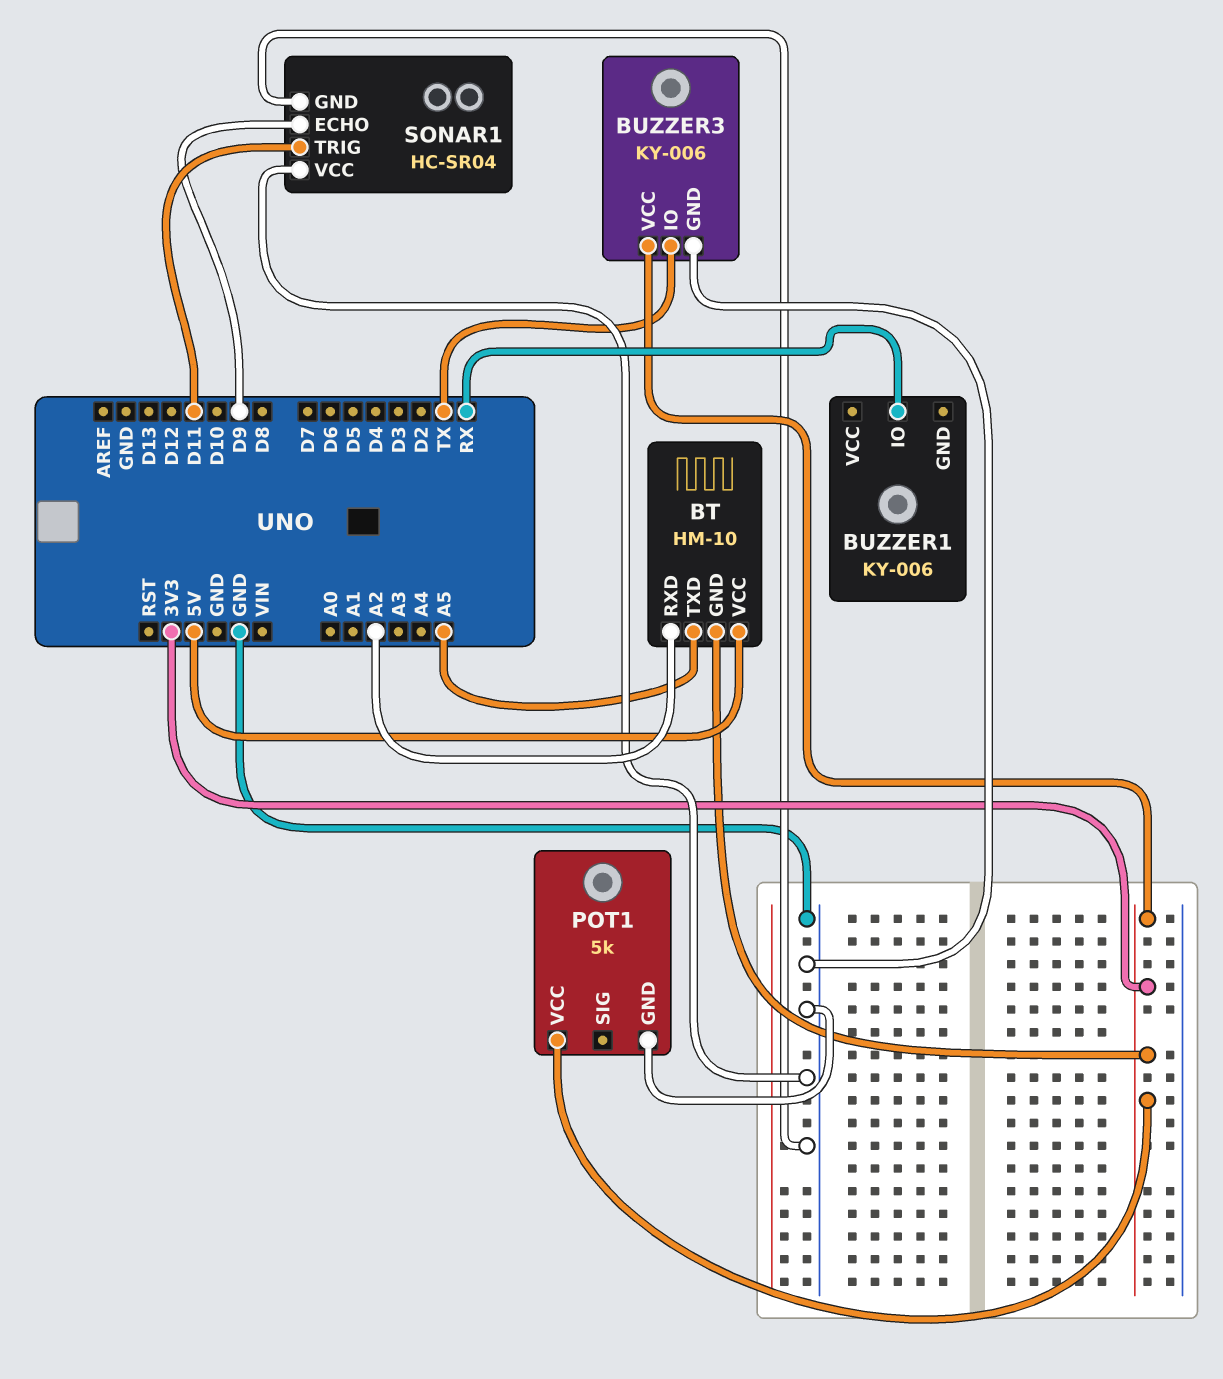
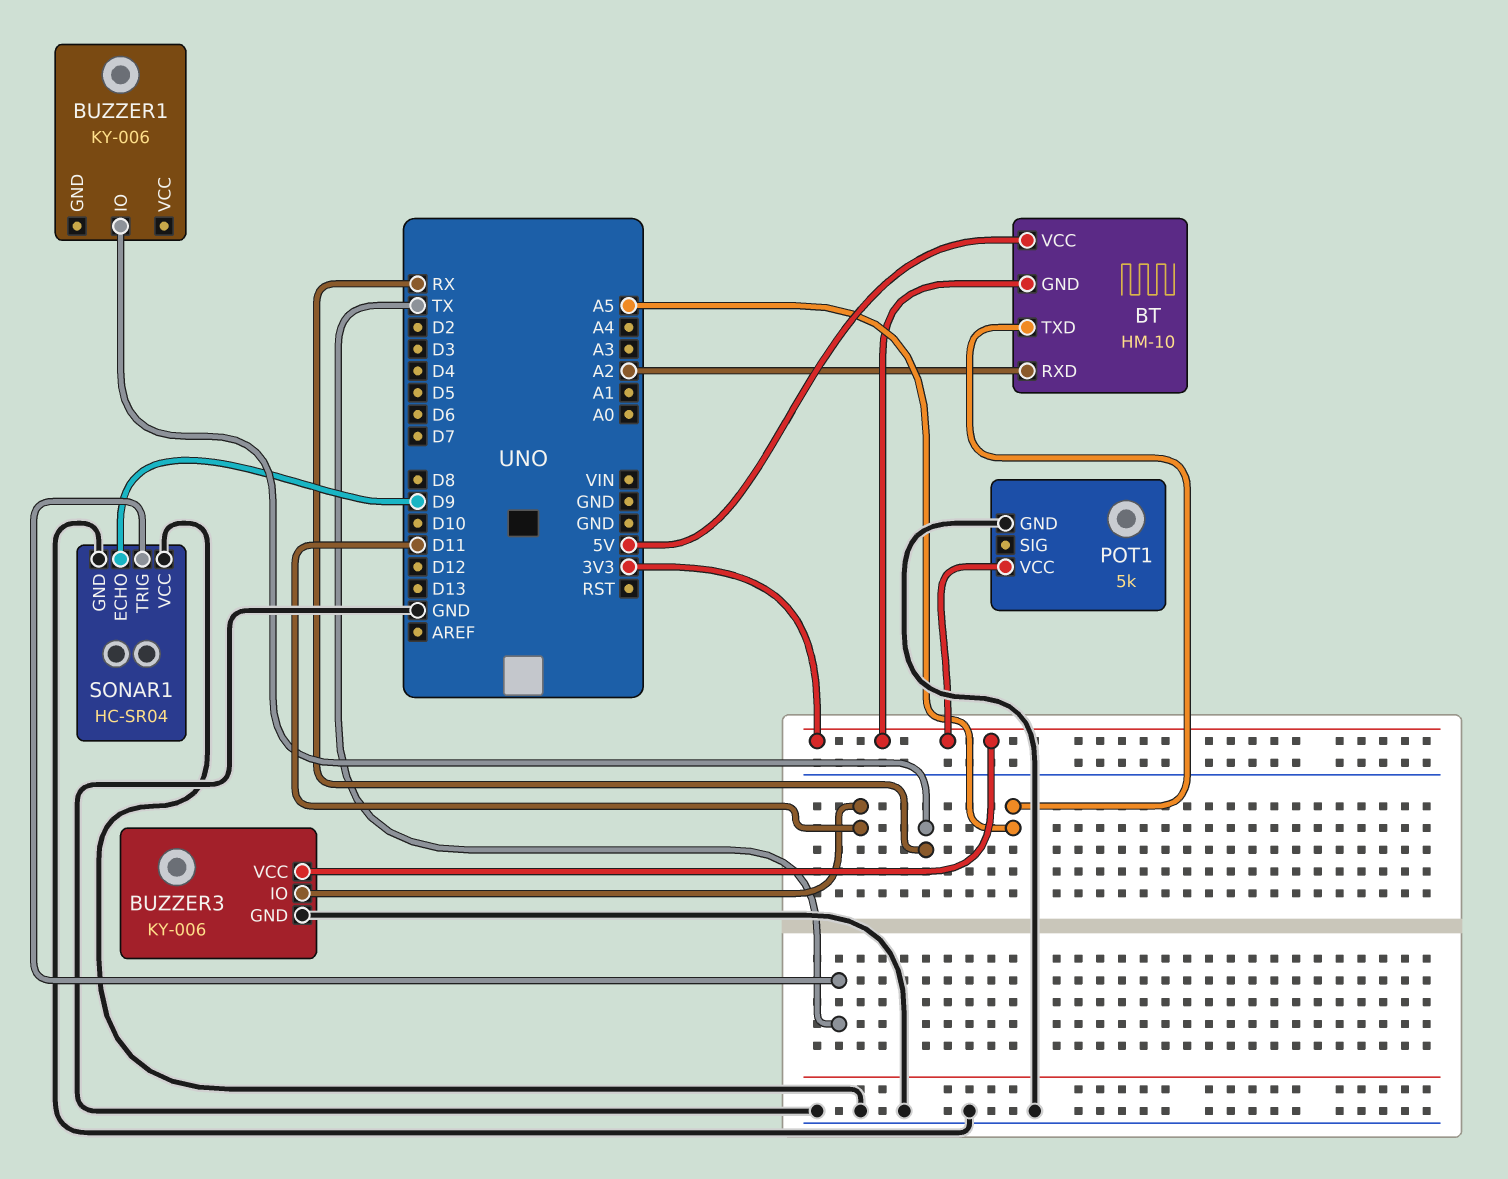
BUZZER3 pin IO: TX -> D11
SONAR1 pin TRIG: D11 -> TX

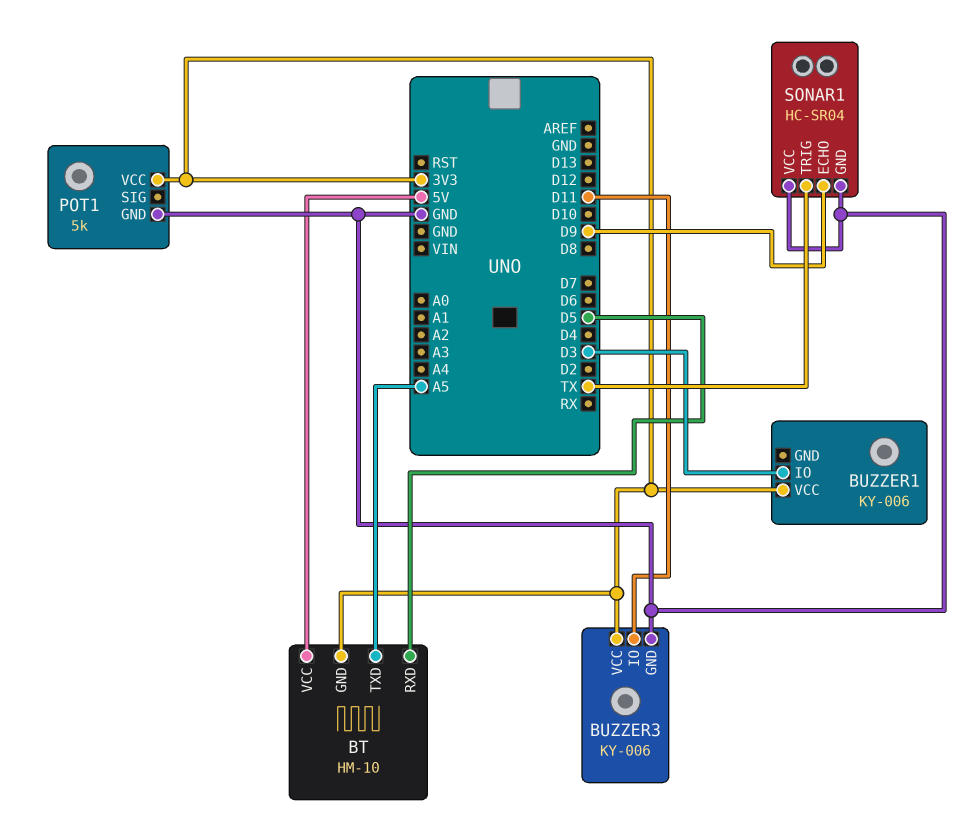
BT pin RXD: A2 -> D5
BUZZER1 pin IO: RX -> D3
BUZZER1 pin VCC: none -> 3V3

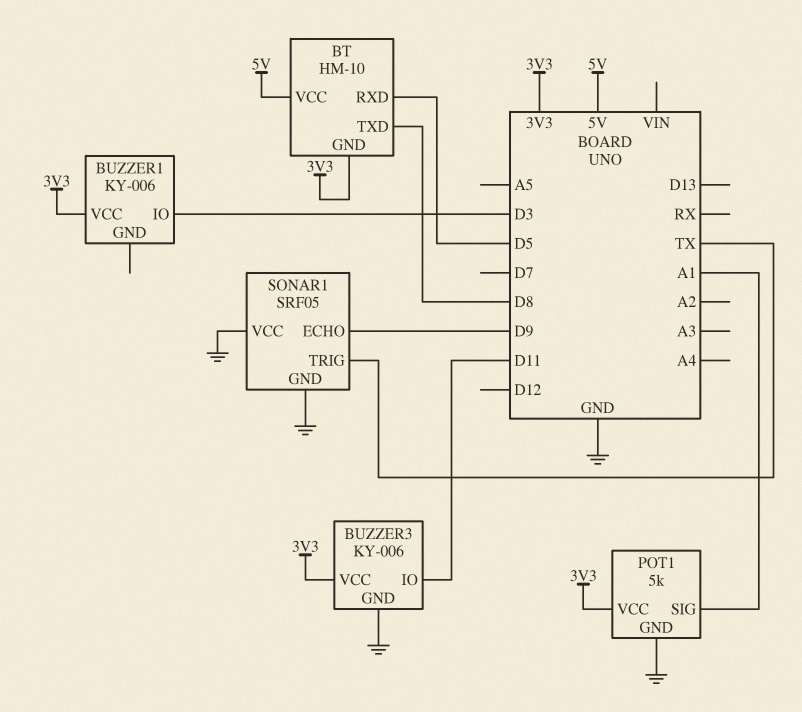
BT pin TXD: A5 -> D8
POT1 pin SIG: none -> A1
SONAR1: HC-SR04 -> SRF05

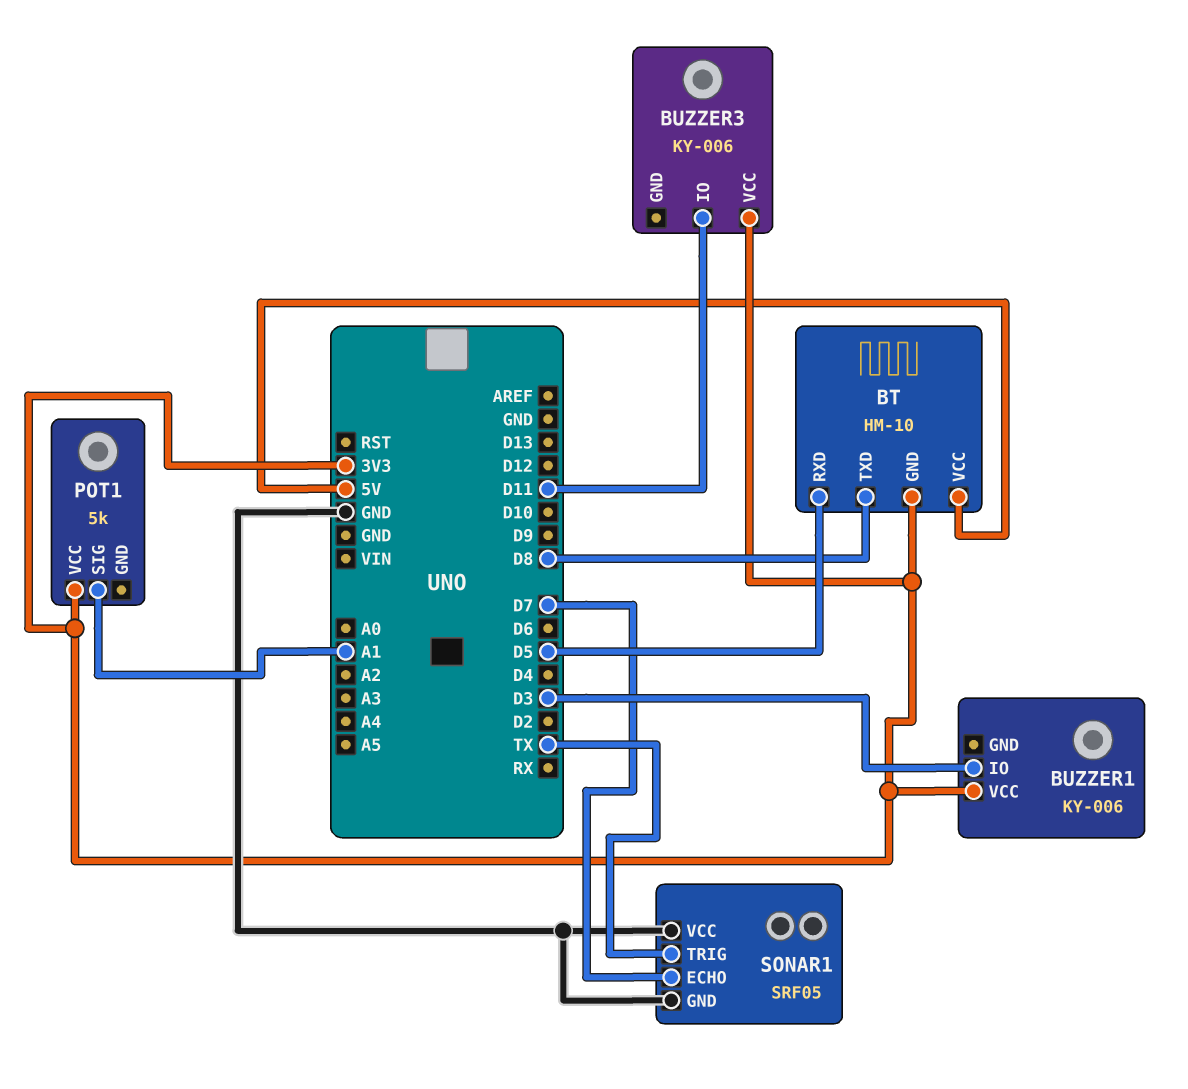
BUZZER3 pin GND: GND -> none
POT1 pin GND: GND -> none
SONAR1 pin ECHO: D9 -> D7

